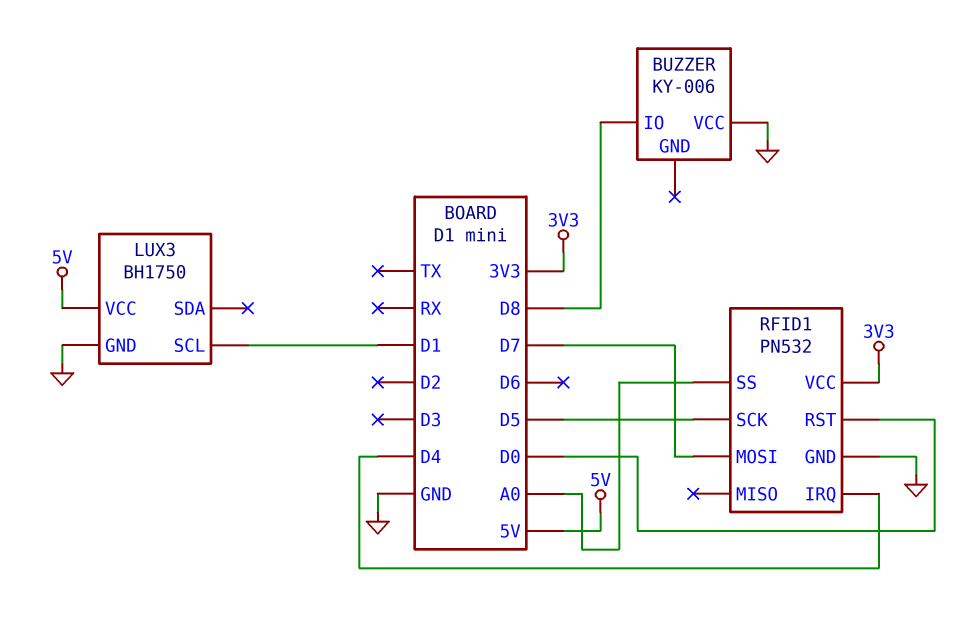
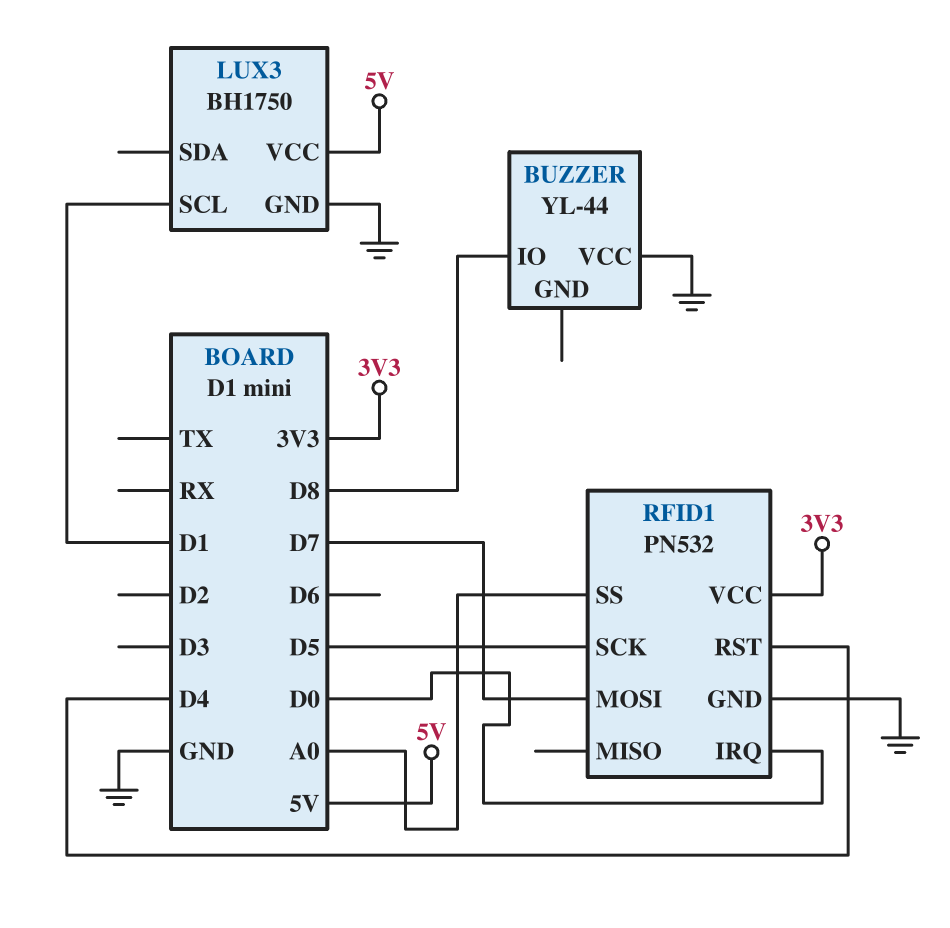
BUZZER: KY-006 -> YL-44
RFID1 pin IRQ: D4 -> D0
RFID1 pin RST: D0 -> D4

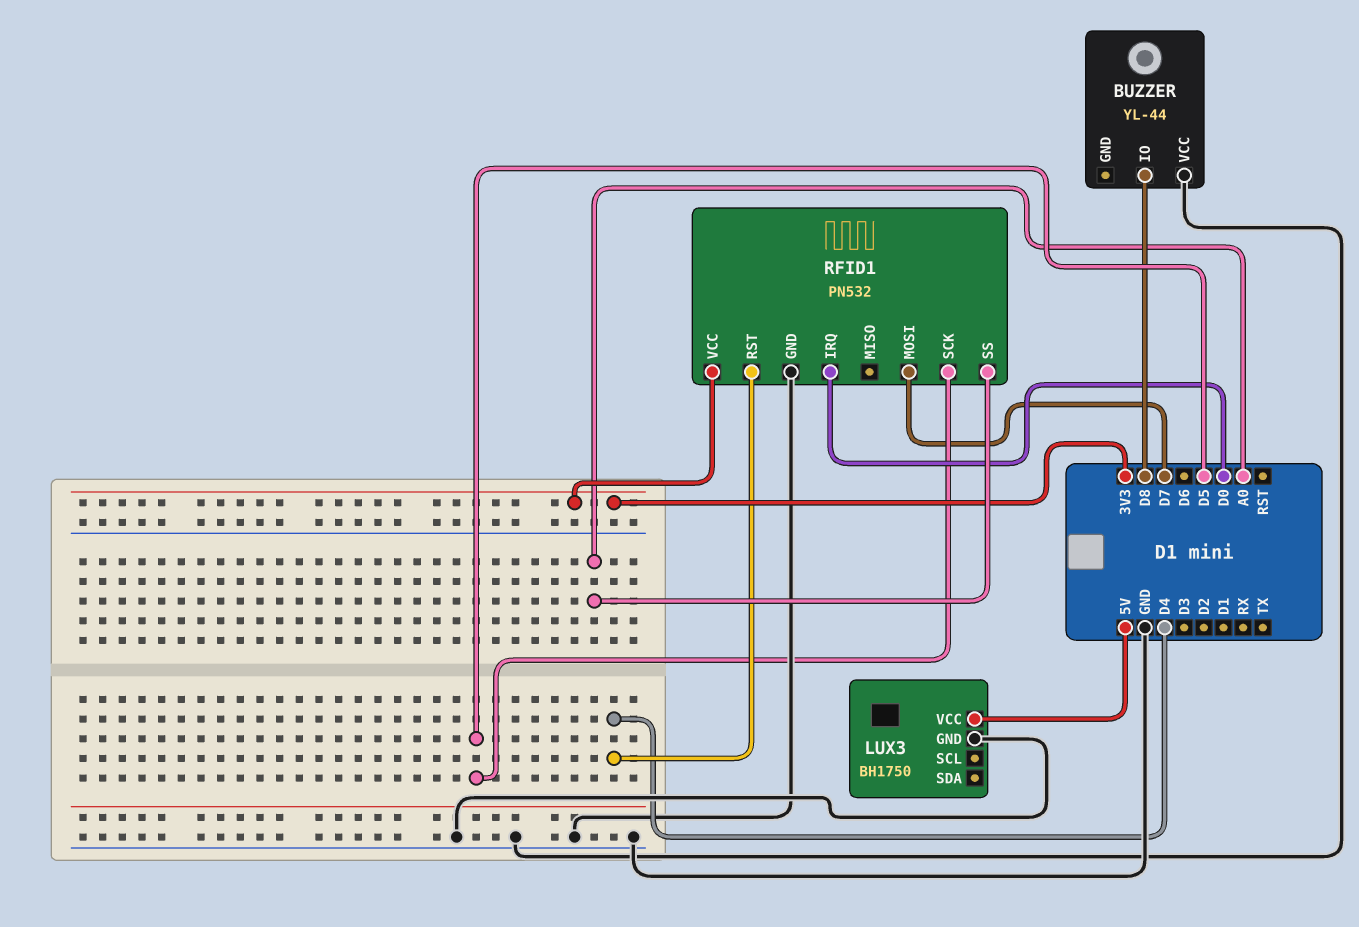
LUX3 pin SCL: D1 -> none

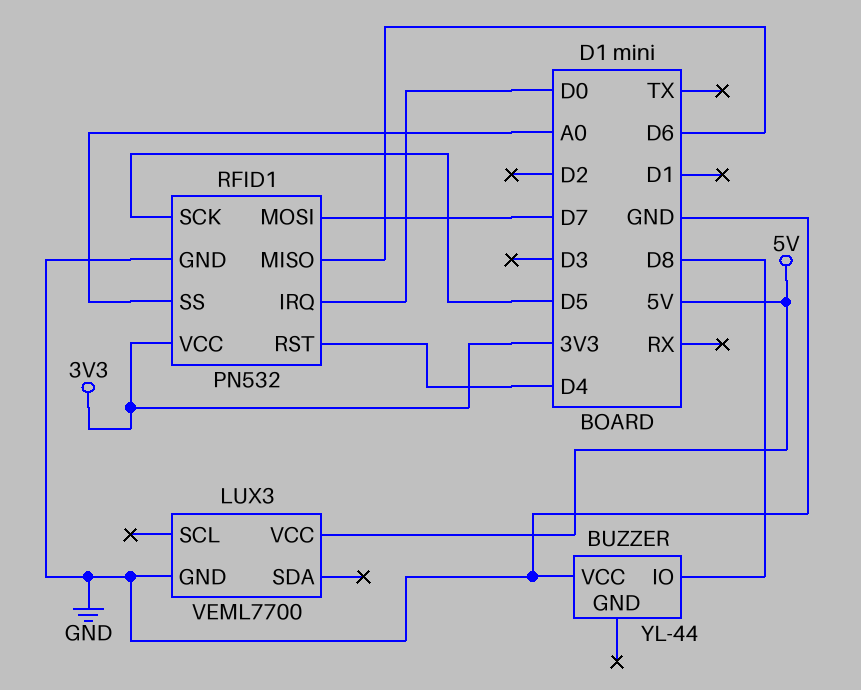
LUX3: BH1750 -> VEML7700
RFID1 pin MISO: none -> D6

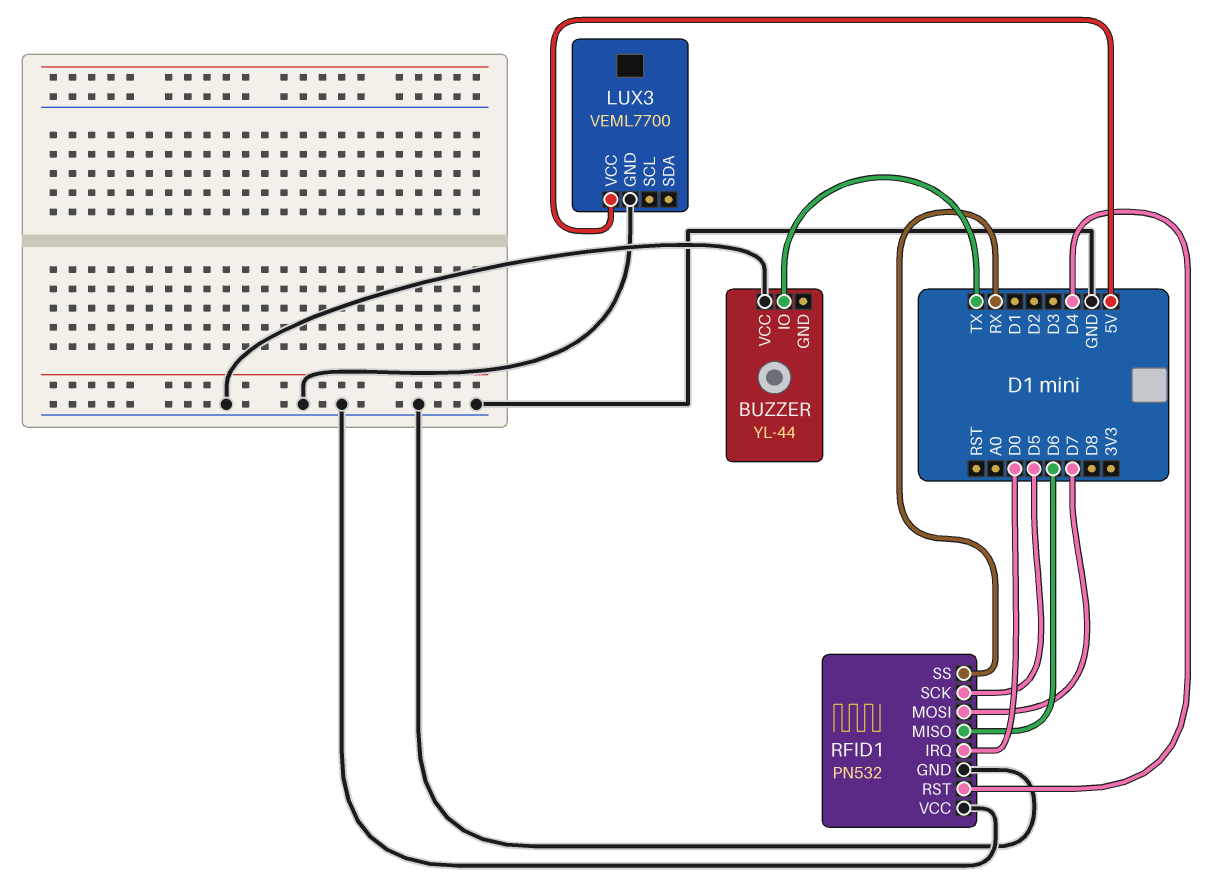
BUZZER pin IO: D8 -> TX
RFID1 pin SS: A0 -> RX
RFID1 pin VCC: 3V3 -> GND

